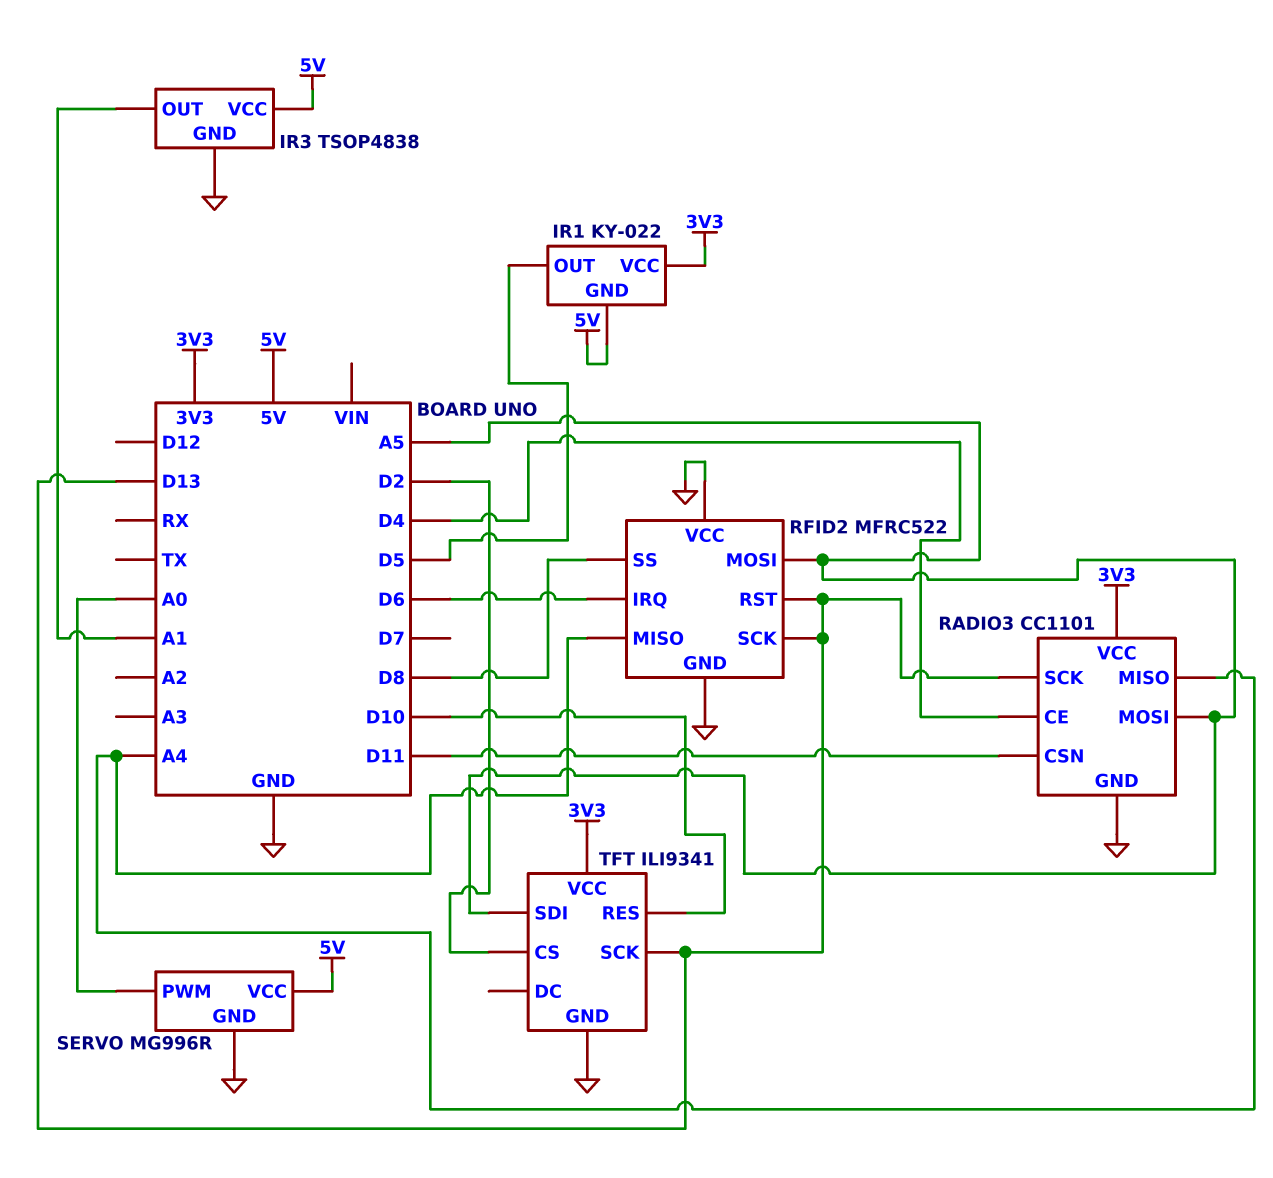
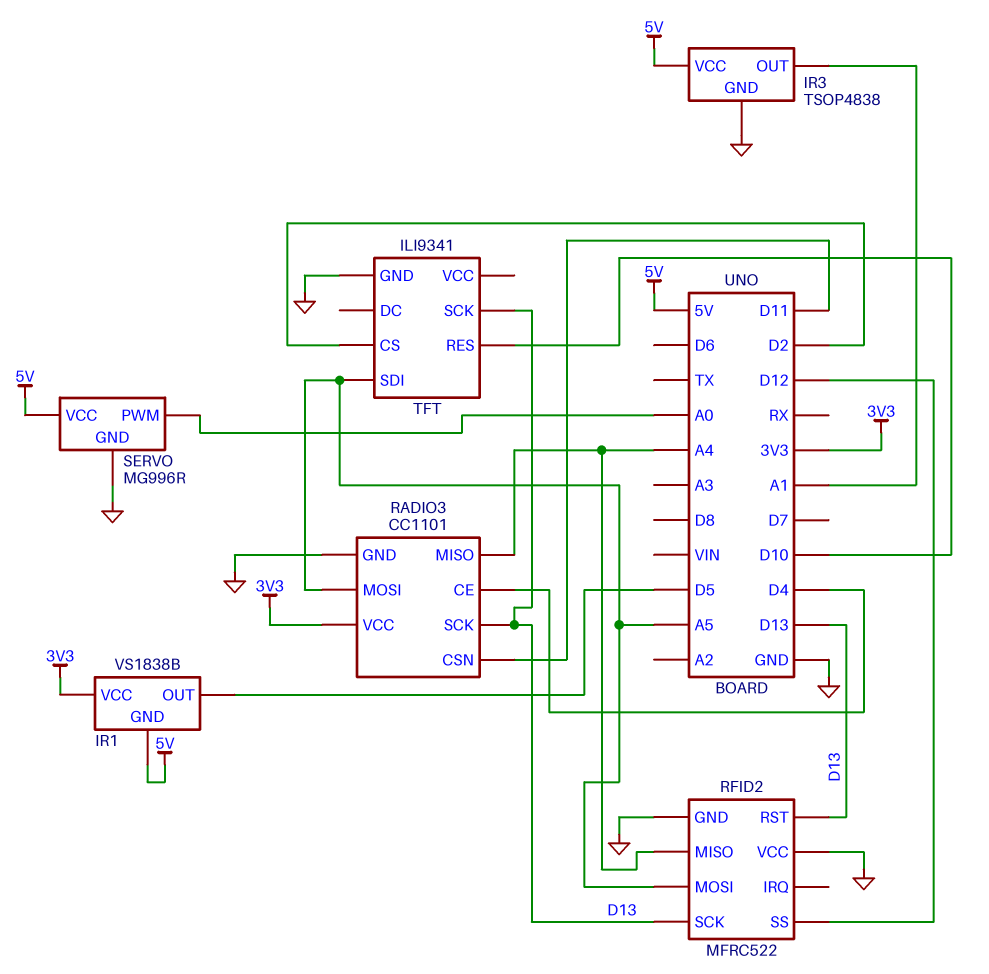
IR1: KY-022 -> VS1838B
RFID2 pin IRQ: D6 -> none
RFID2 pin SS: D8 -> D12
TFT pin VCC: 3V3 -> none

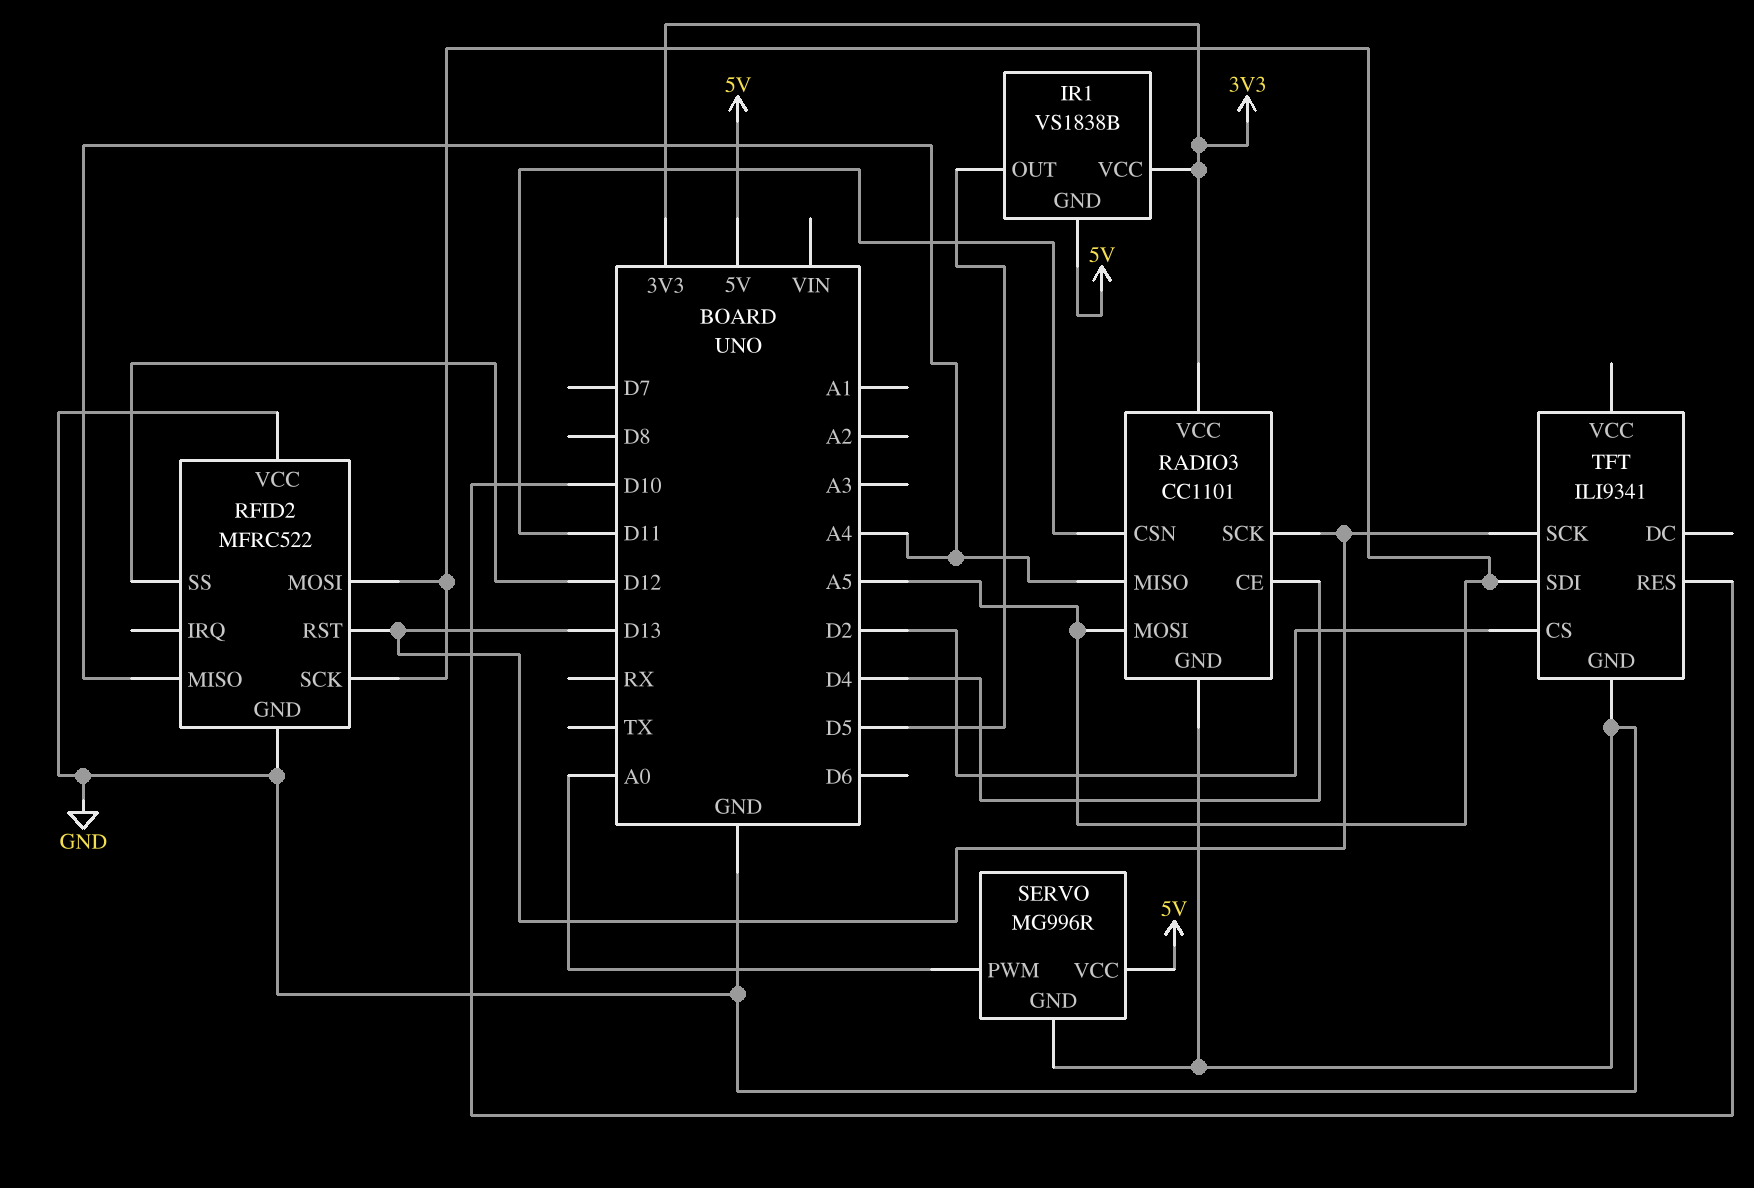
IR3: TSOP4838 -> none
IR3 pin GND: GND -> none
IR3 pin OUT: A1 -> none
IR3 pin VCC: 5V -> none
RFID2 pin SCK: D13 -> A5

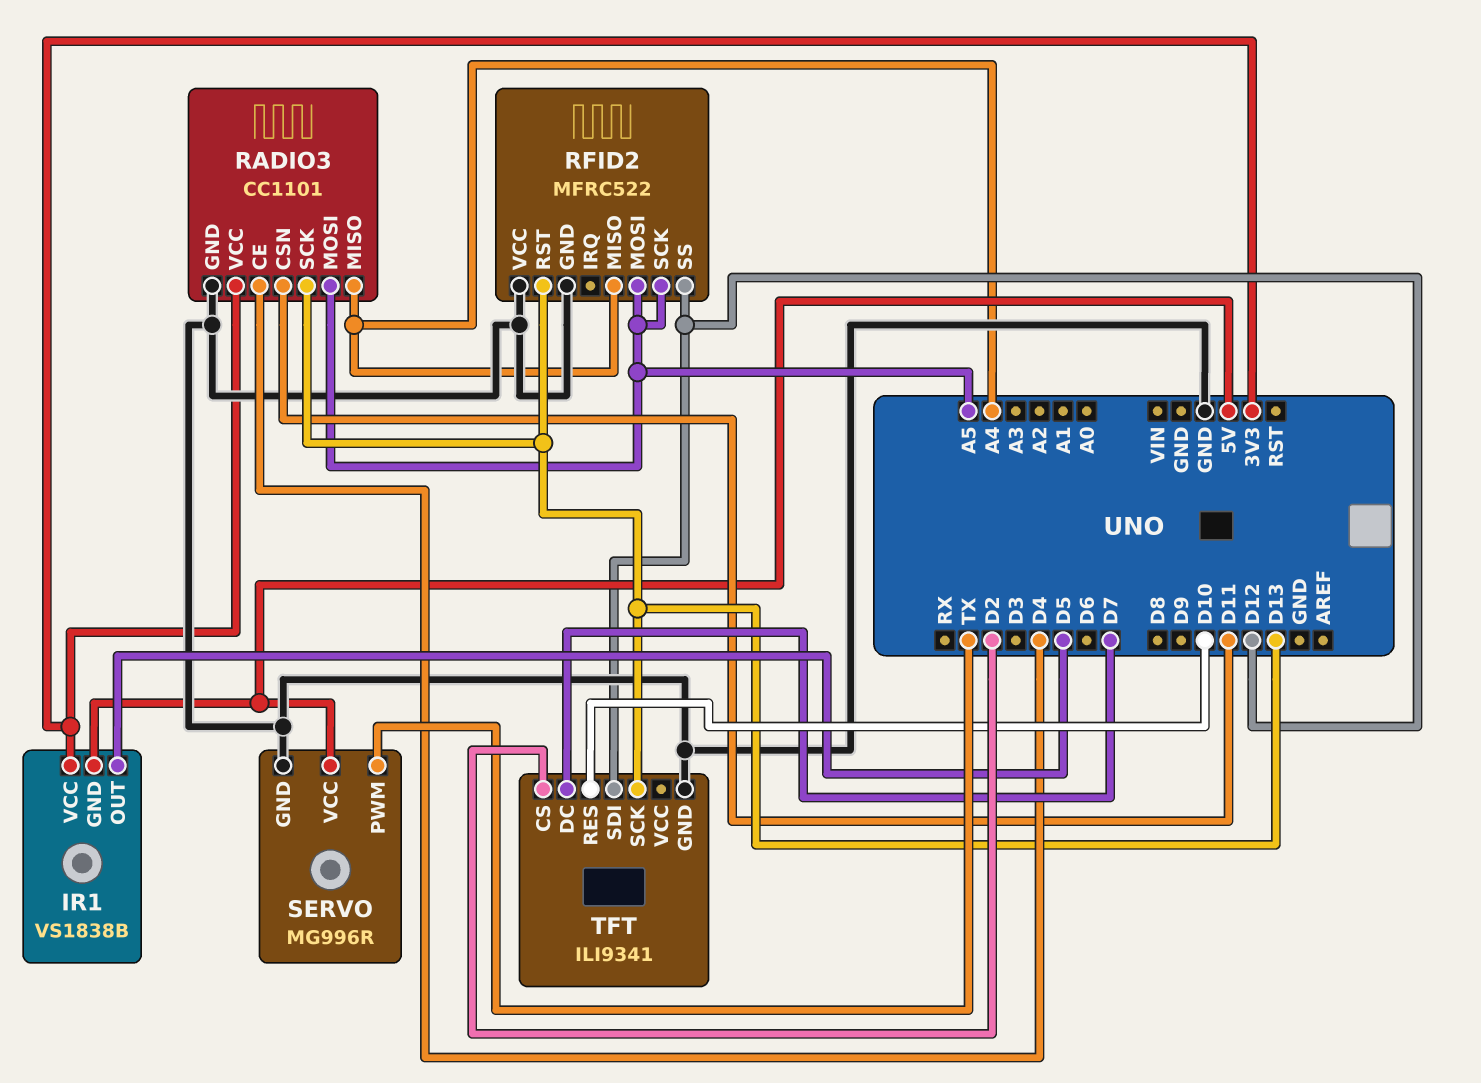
SERVO pin PWM: A0 -> TX
TFT pin DC: none -> D7
TFT pin SDI: A5 -> D12

